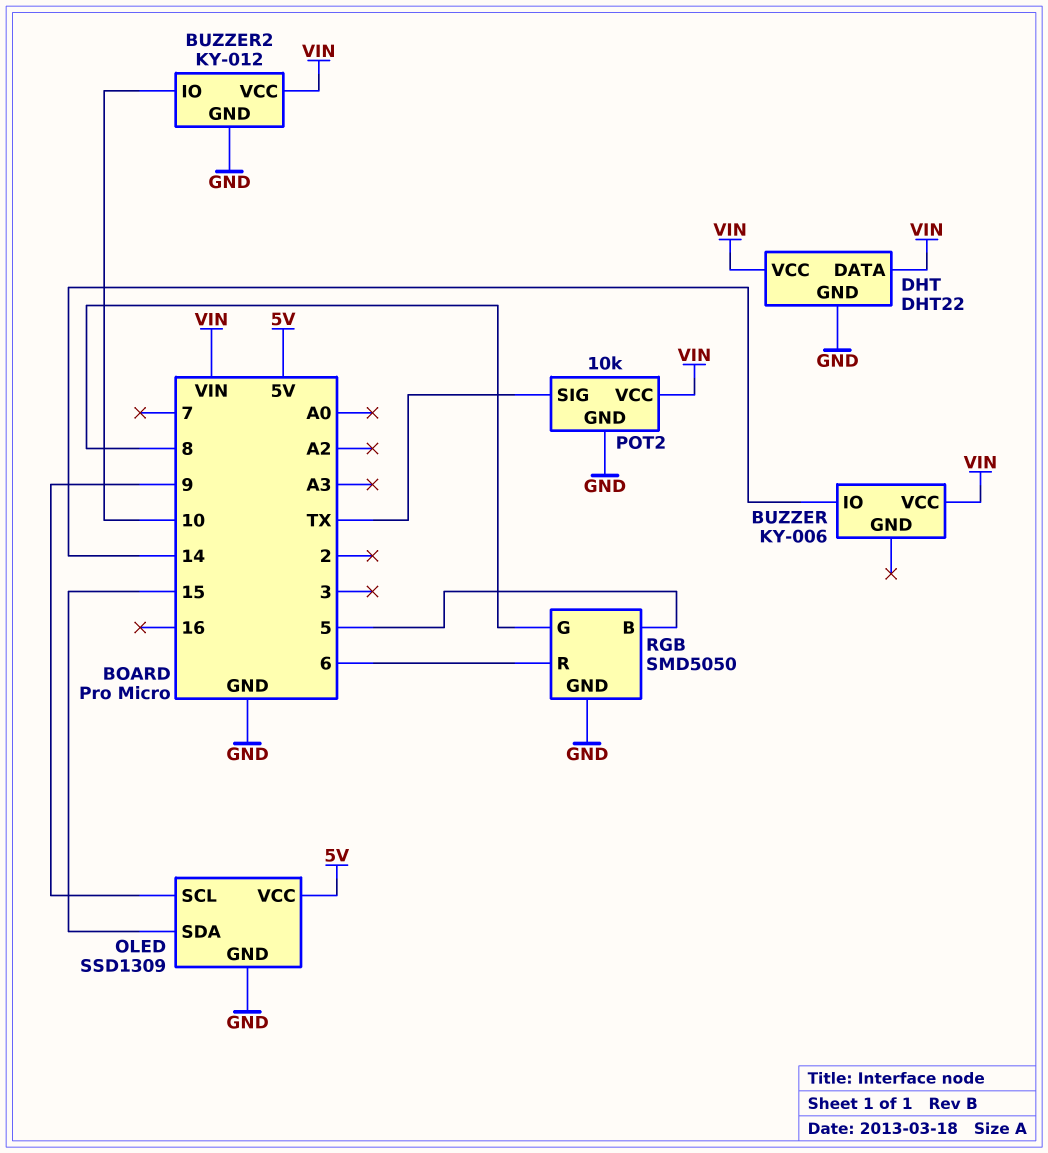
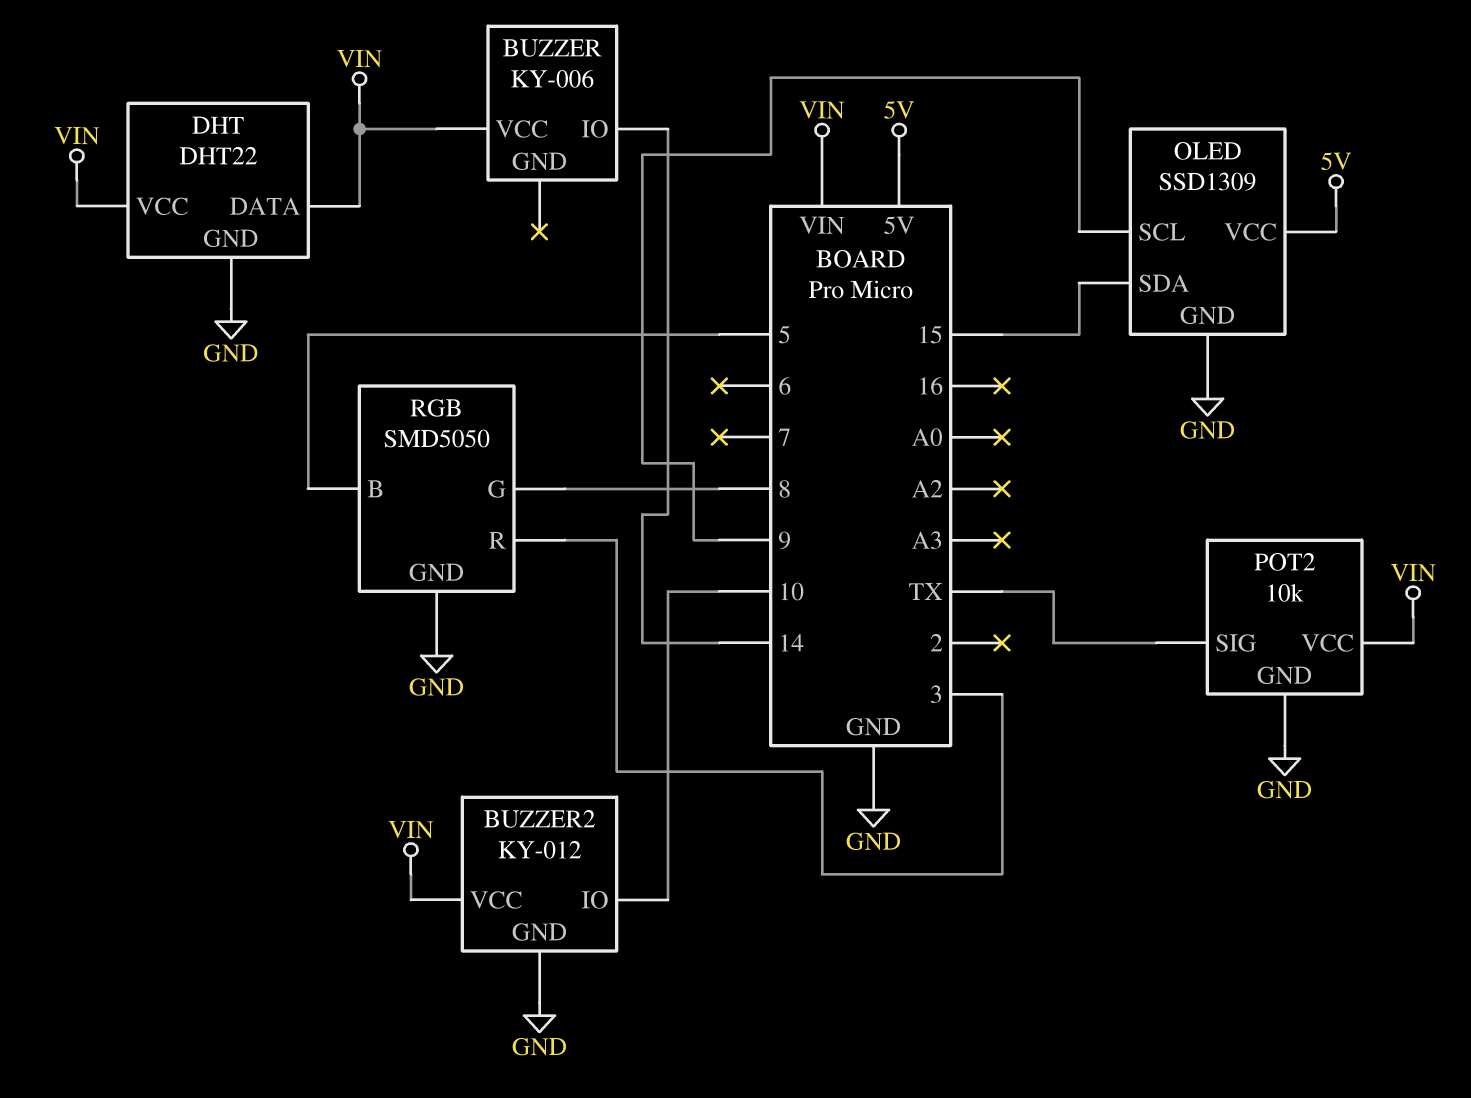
RGB pin R: 6 -> 3

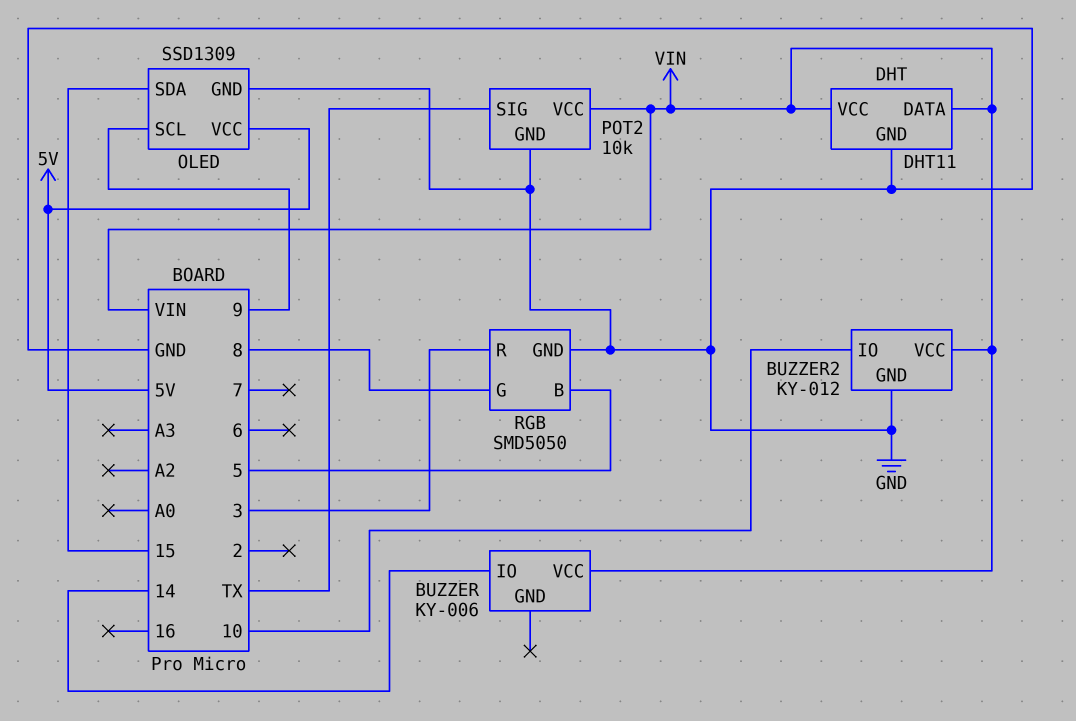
DHT: DHT22 -> DHT11

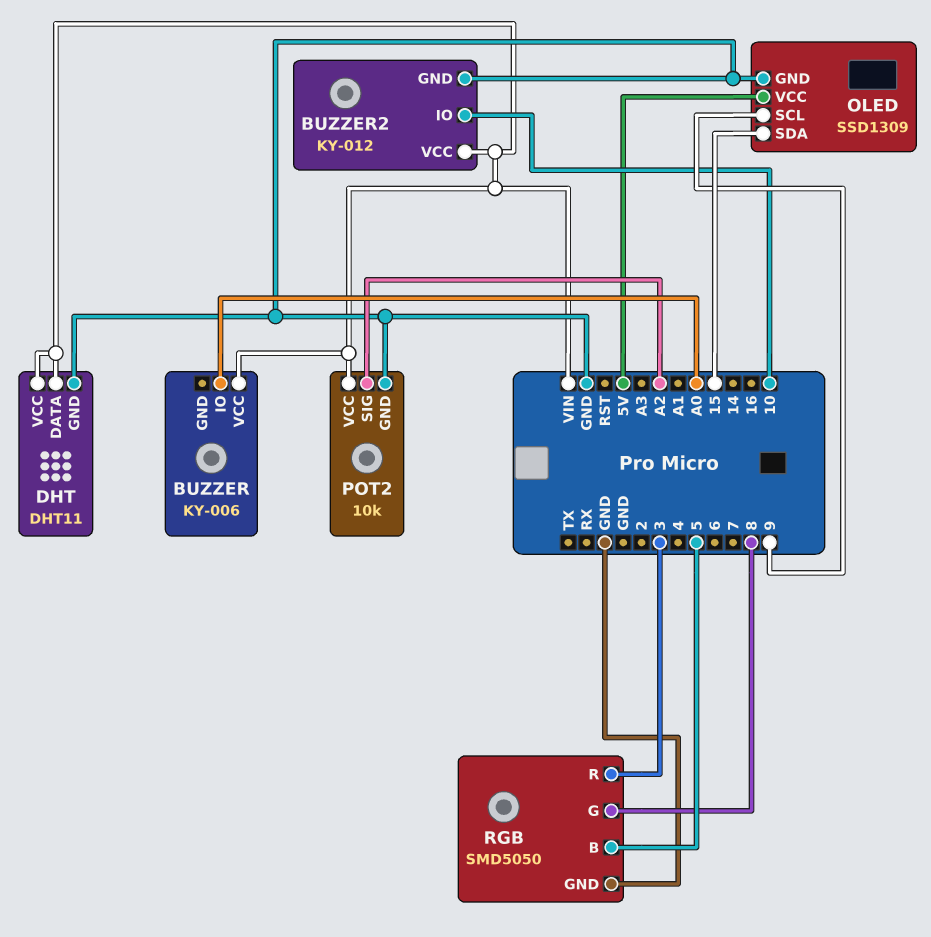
BUZZER pin IO: 14 -> A0
POT2 pin SIG: TX -> A2

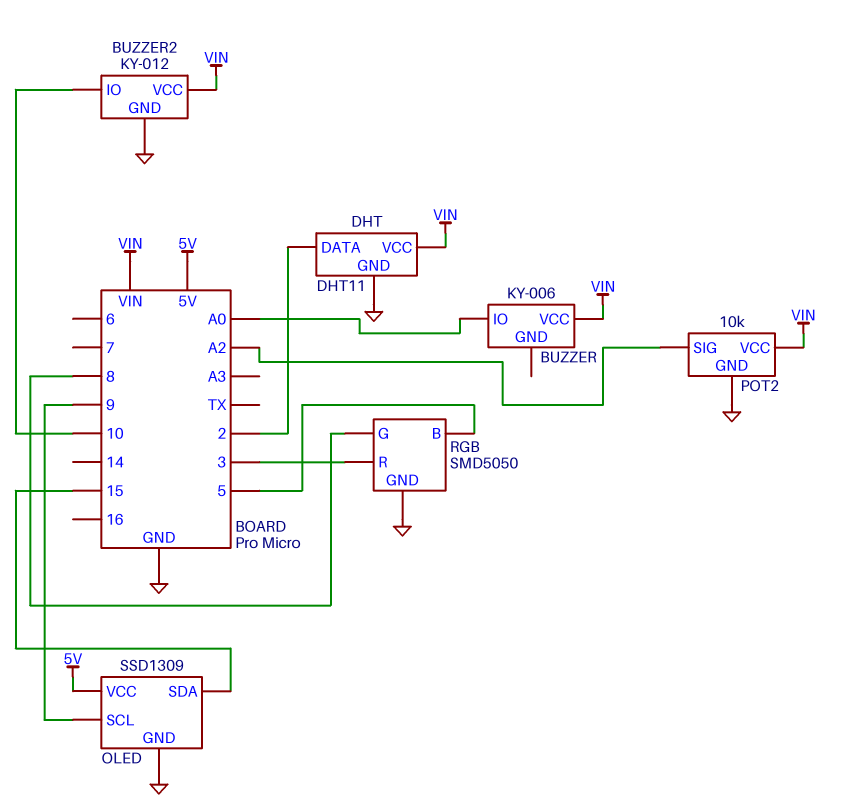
DHT pin DATA: VIN -> 2

